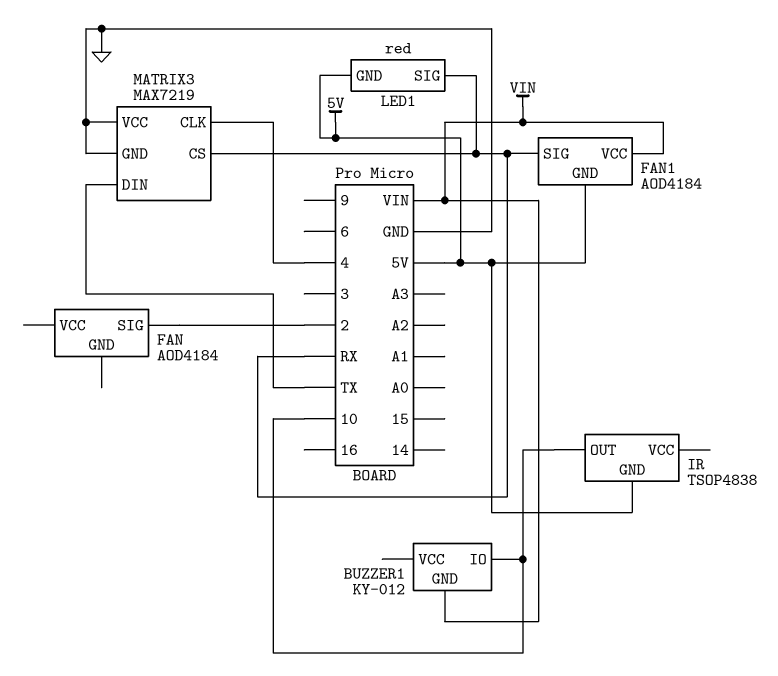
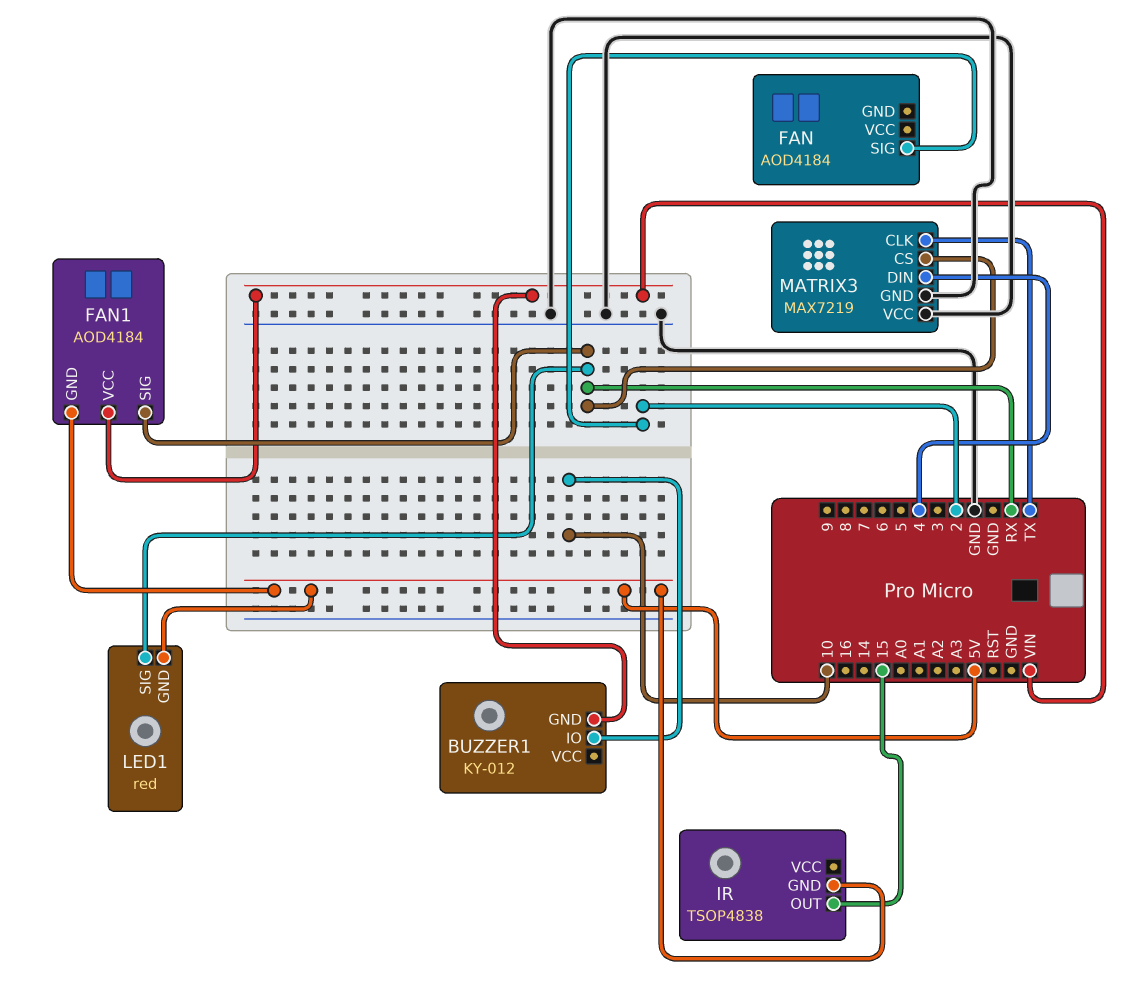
IR pin OUT: 10 -> 15
MATRIX3 pin CLK: 4 -> TX
MATRIX3 pin DIN: TX -> 4

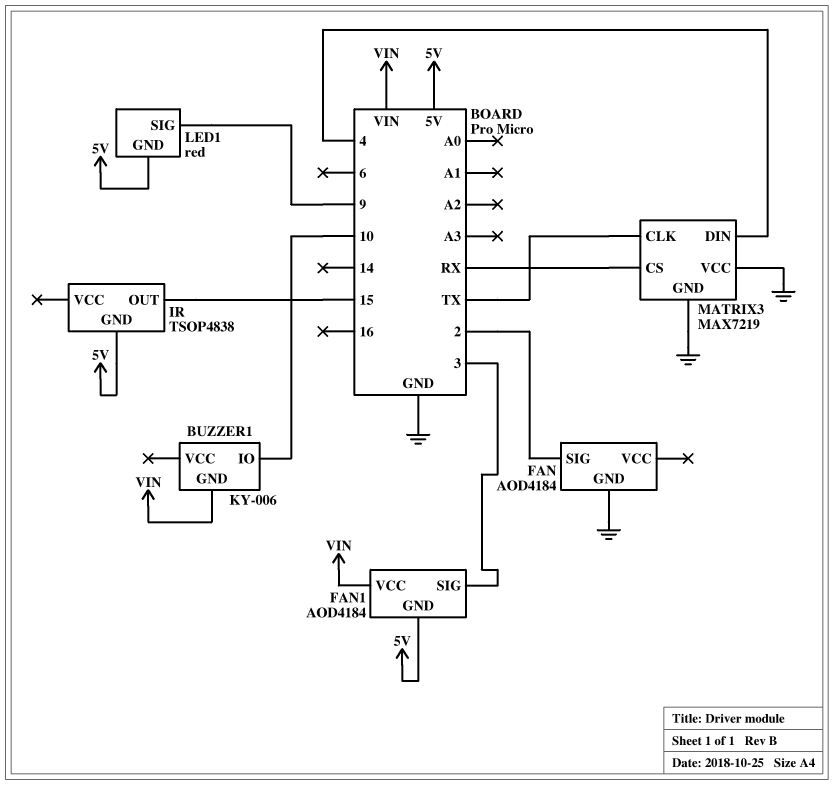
BUZZER1: KY-012 -> KY-006
FAN pin GND: none -> GND
FAN1 pin SIG: RX -> 3
LED1 pin SIG: RX -> 9

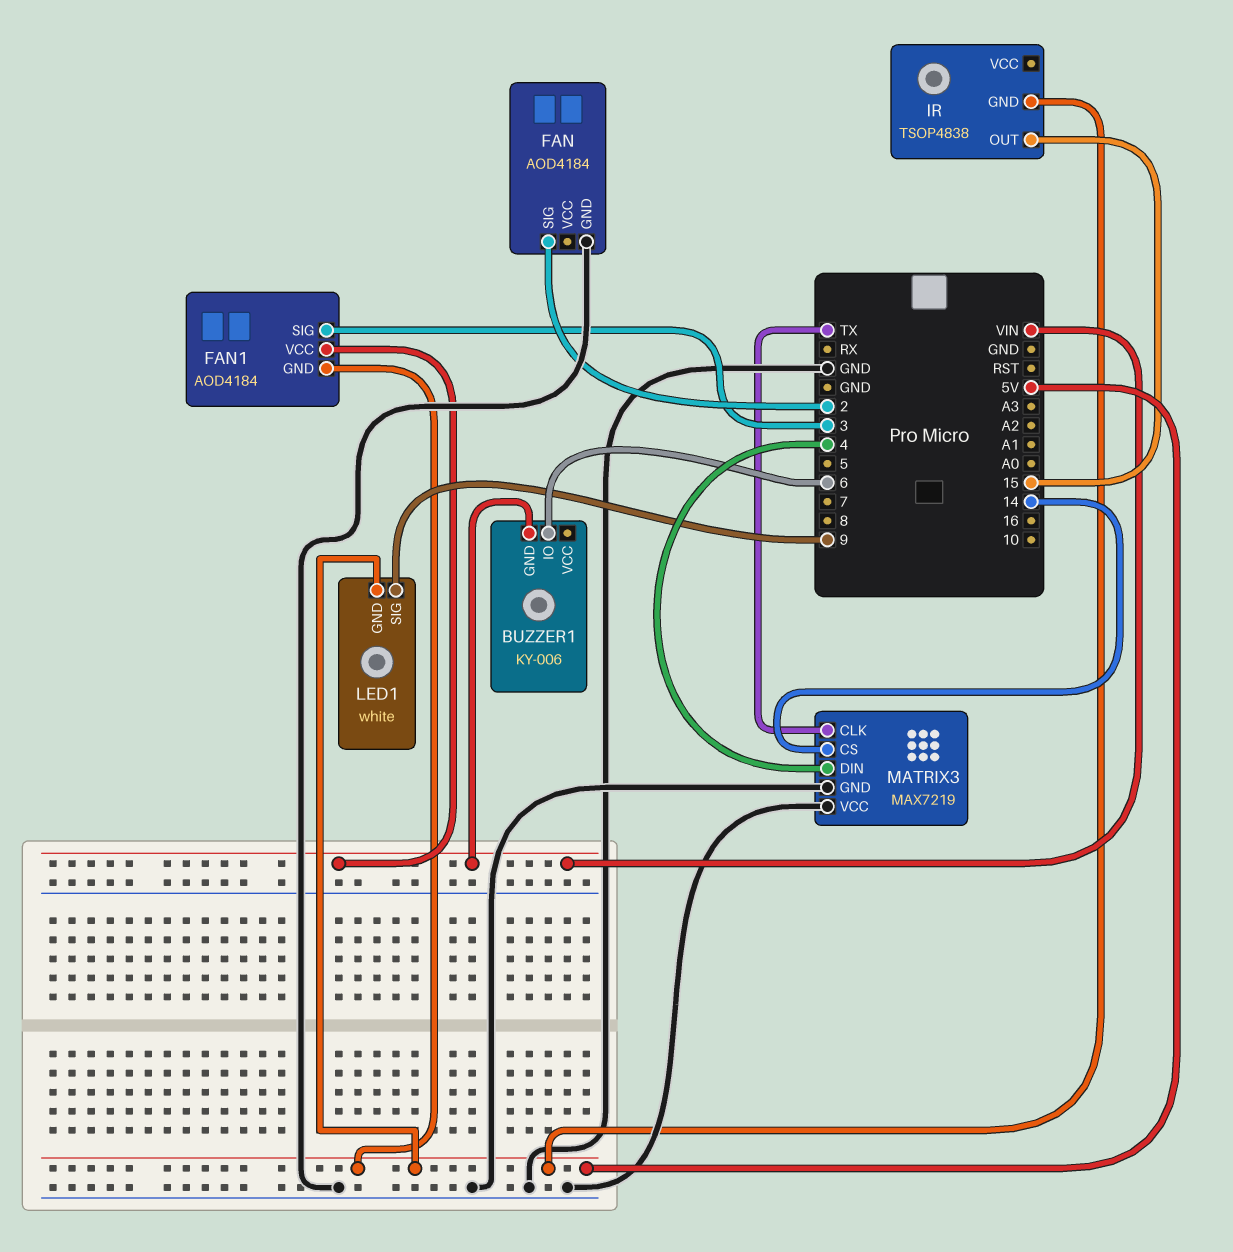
BUZZER1 pin IO: 10 -> 6
LED1: red -> white
MATRIX3 pin CS: RX -> 14

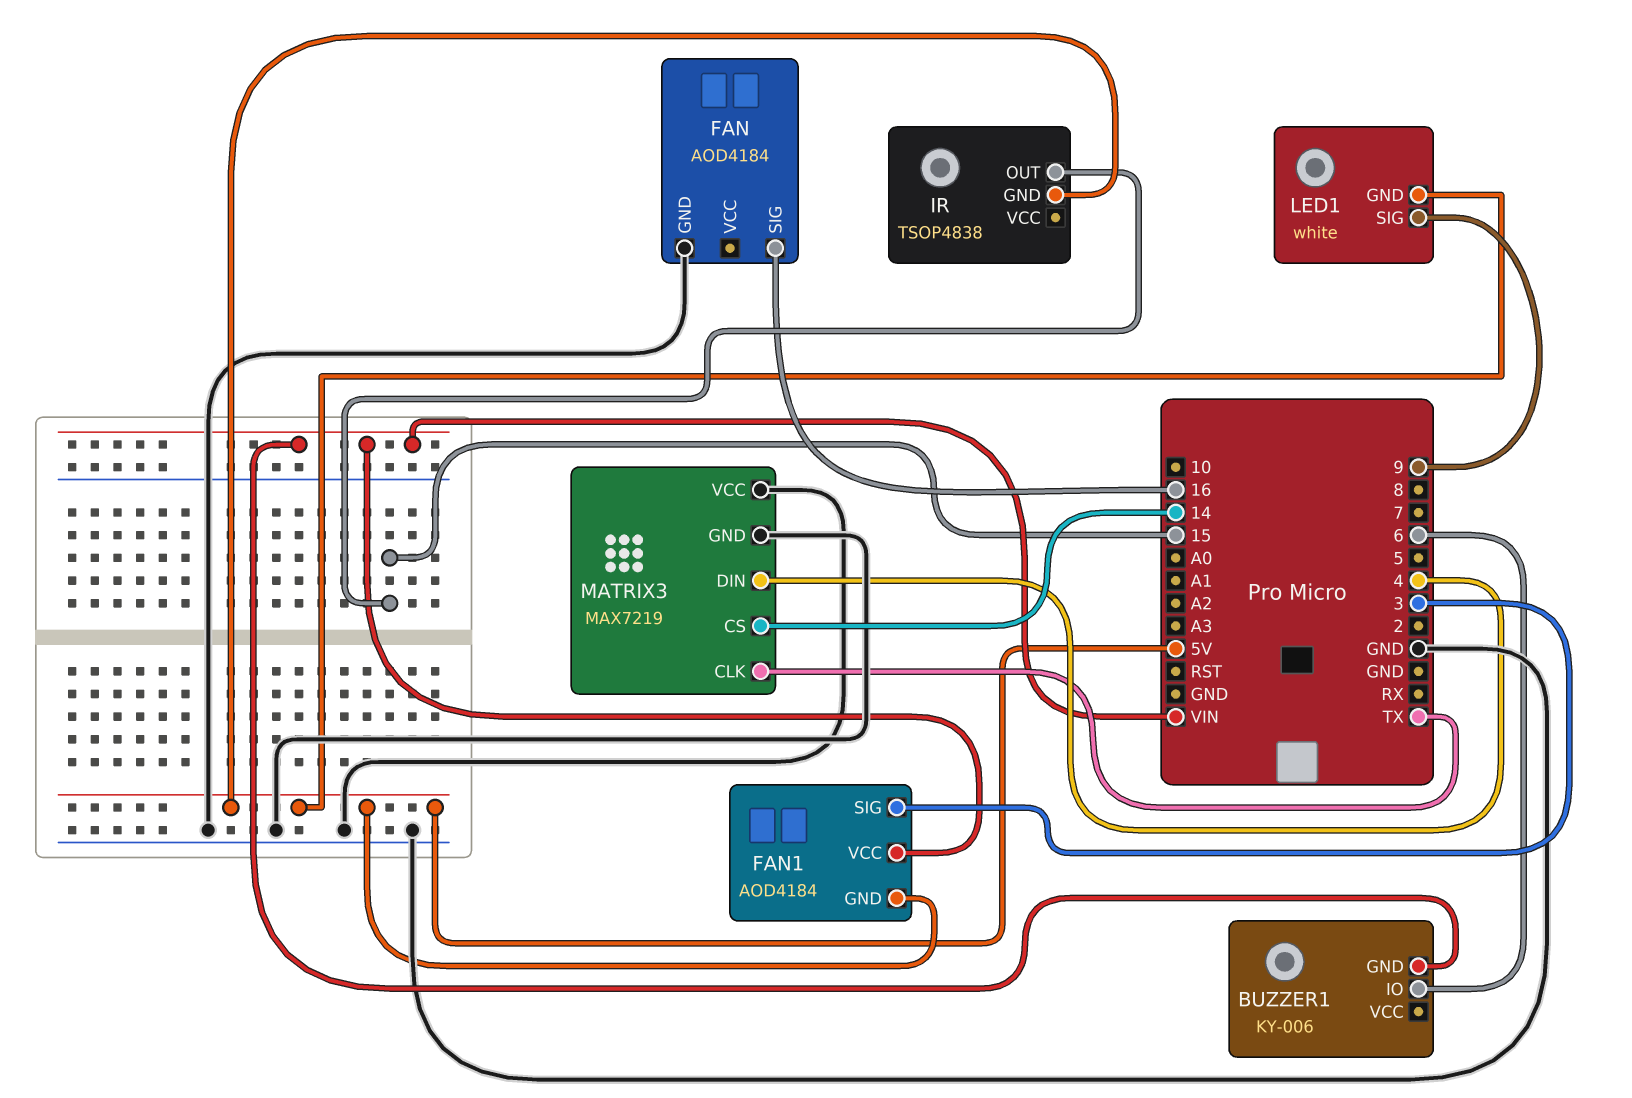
FAN pin SIG: 2 -> 16

